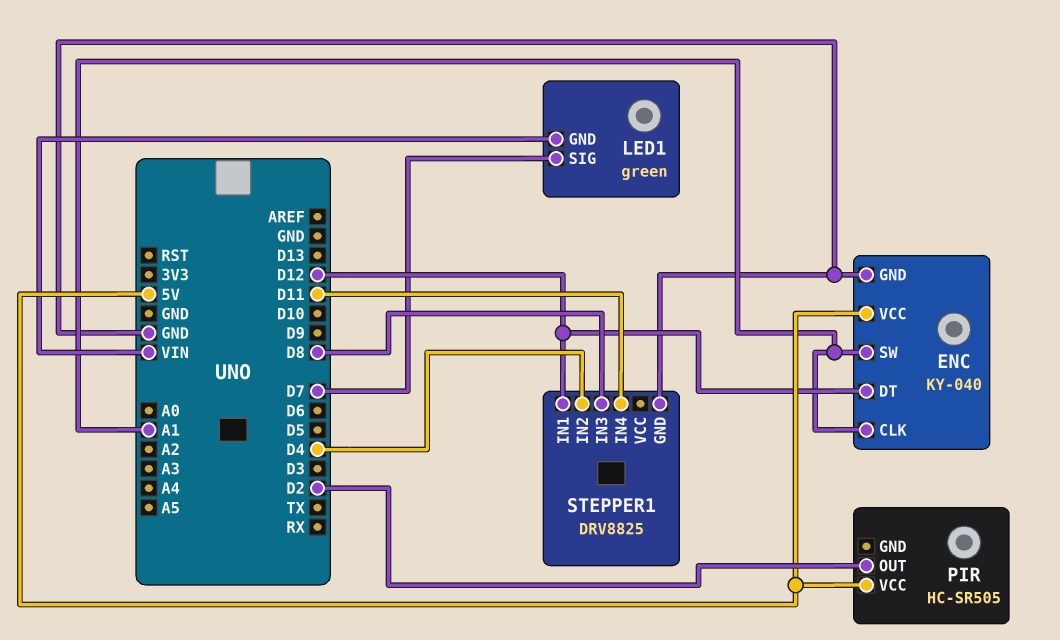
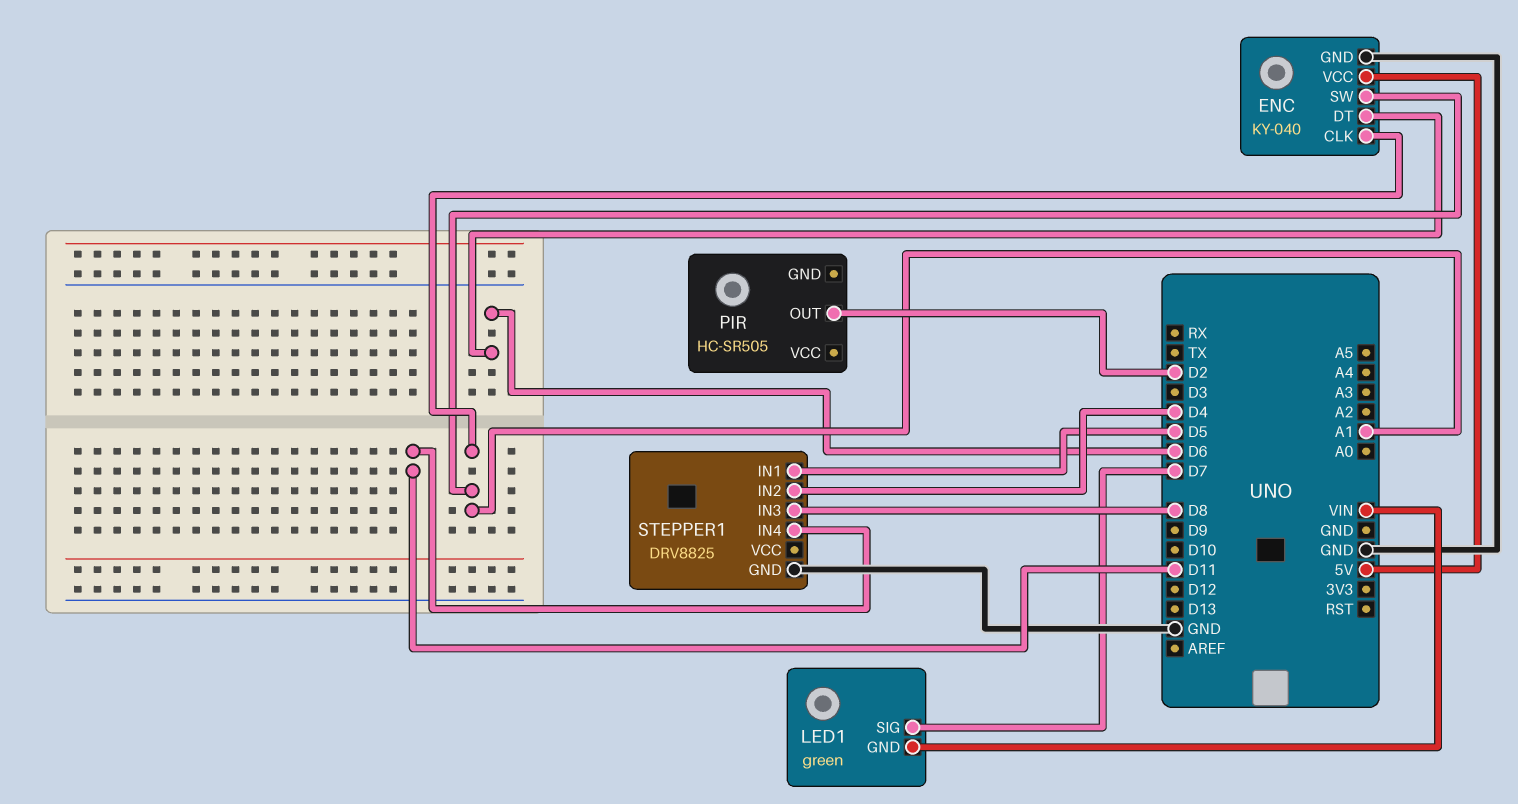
ENC pin DT: D12 -> D6
PIR pin VCC: 5V -> none
STEPPER1 pin IN1: D12 -> D5

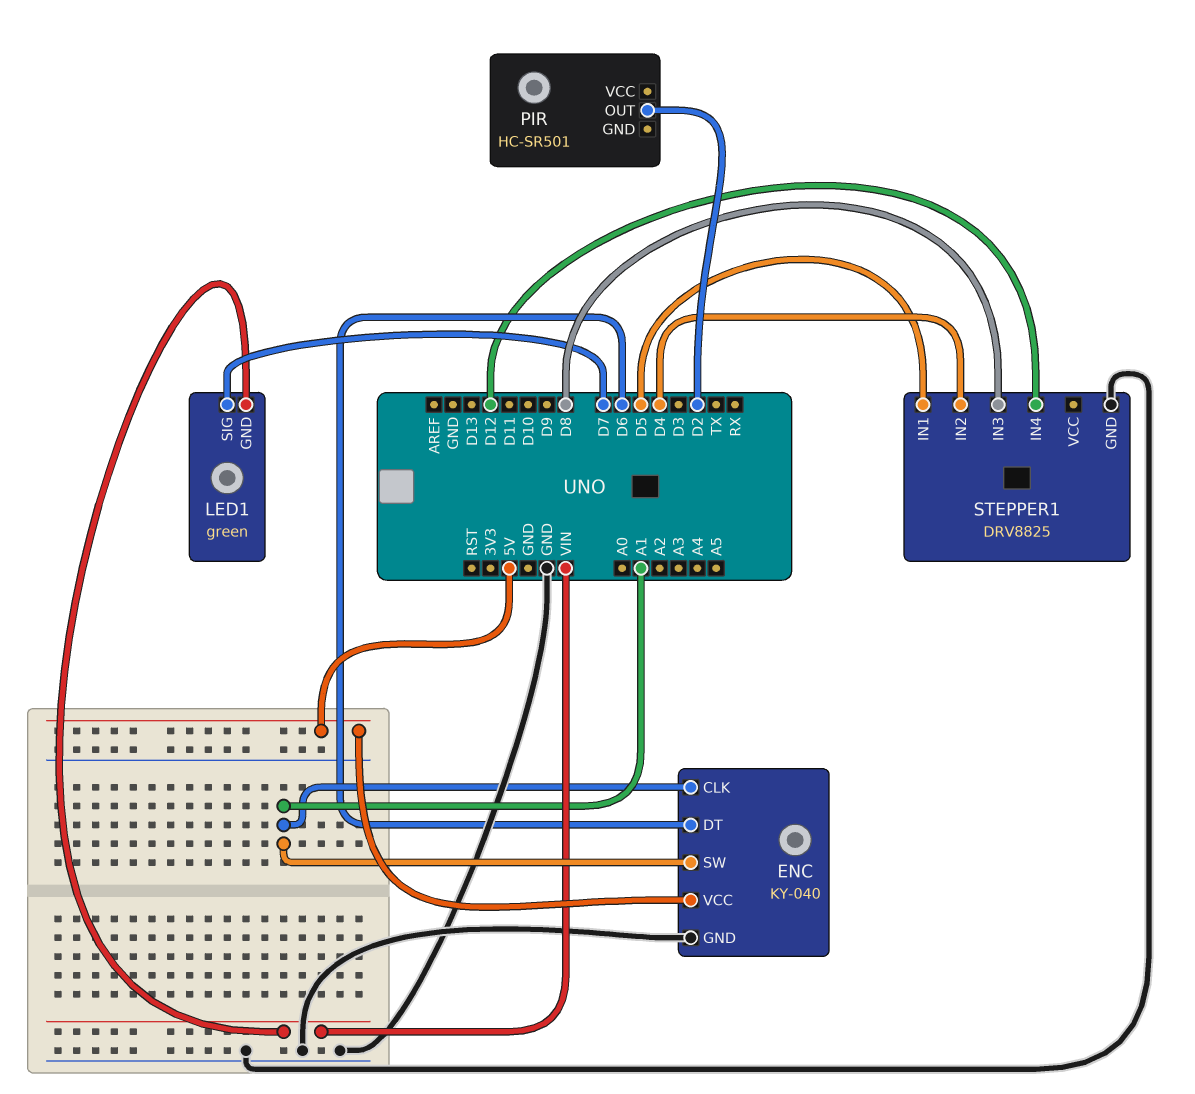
PIR: HC-SR505 -> HC-SR501
STEPPER1 pin IN4: D11 -> D12

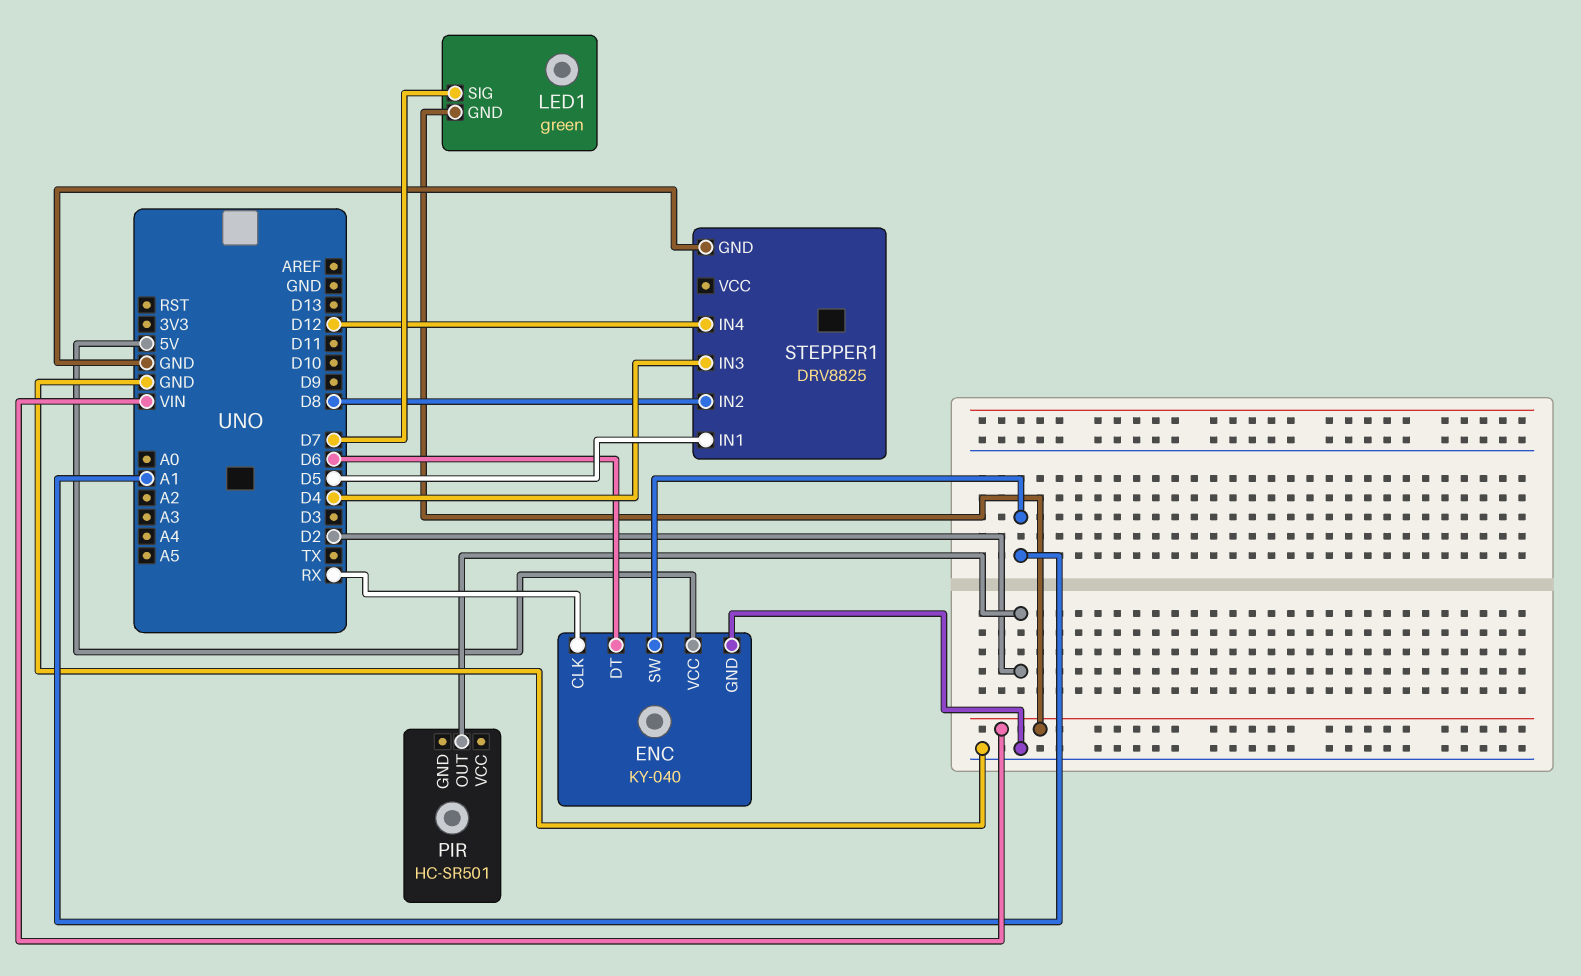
ENC pin CLK: A1 -> RX
STEPPER1 pin IN2: D4 -> D8
STEPPER1 pin IN3: D8 -> D4

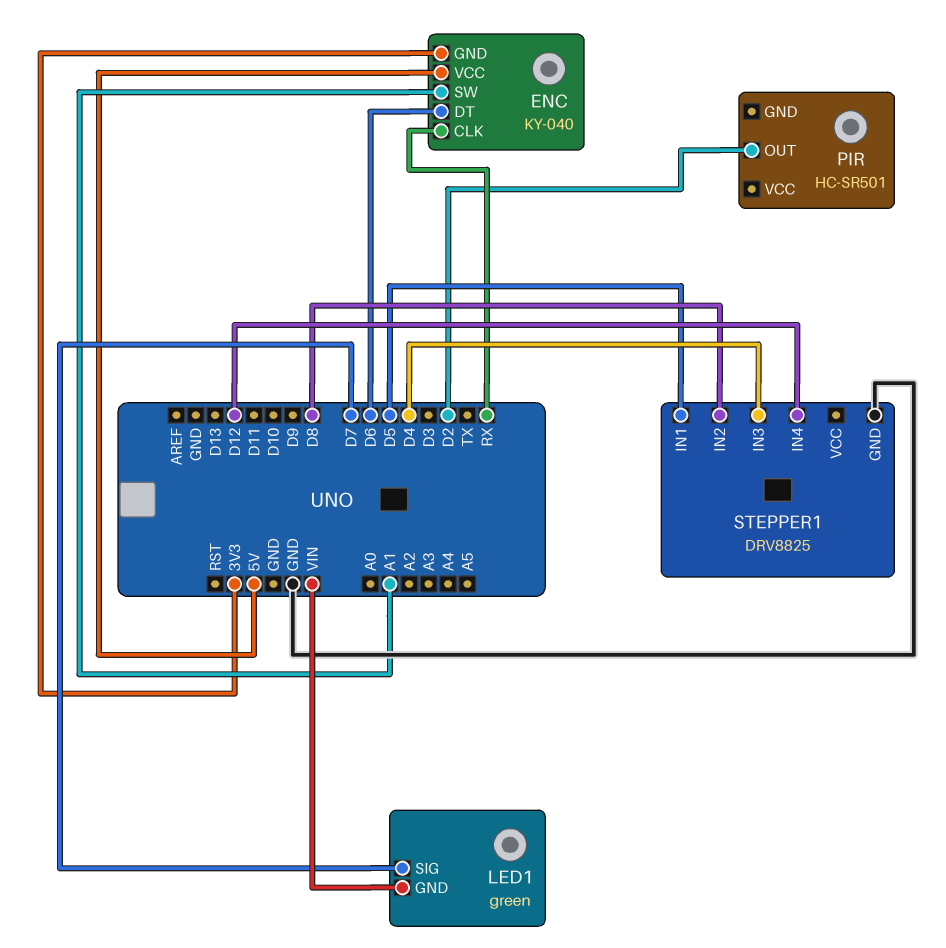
ENC pin GND: GND -> 3V3

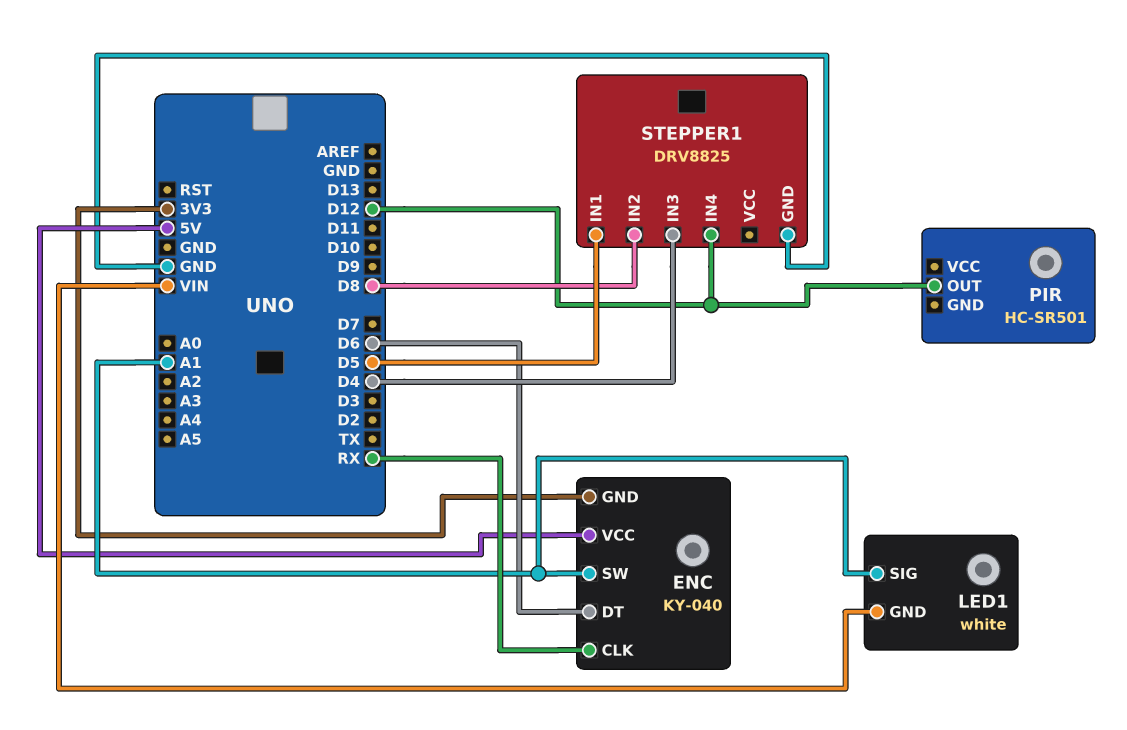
LED1: green -> white
LED1 pin SIG: D7 -> A1
PIR pin OUT: D2 -> D12

